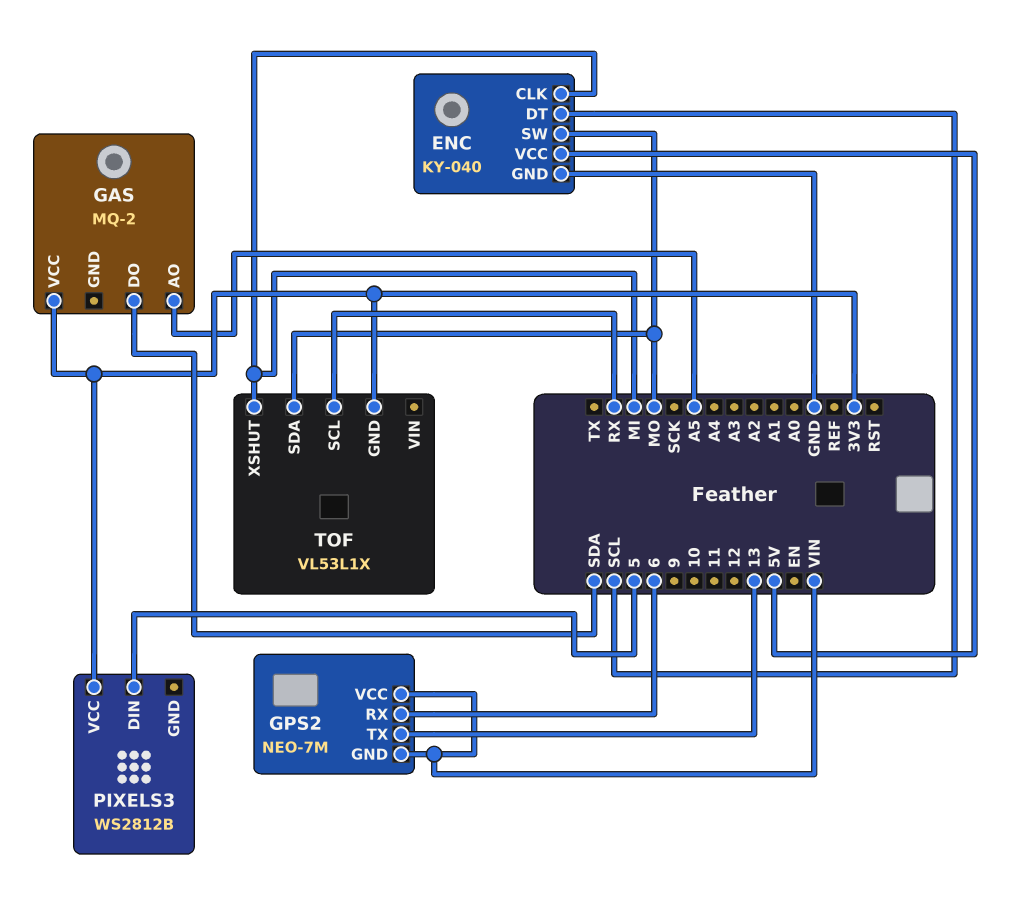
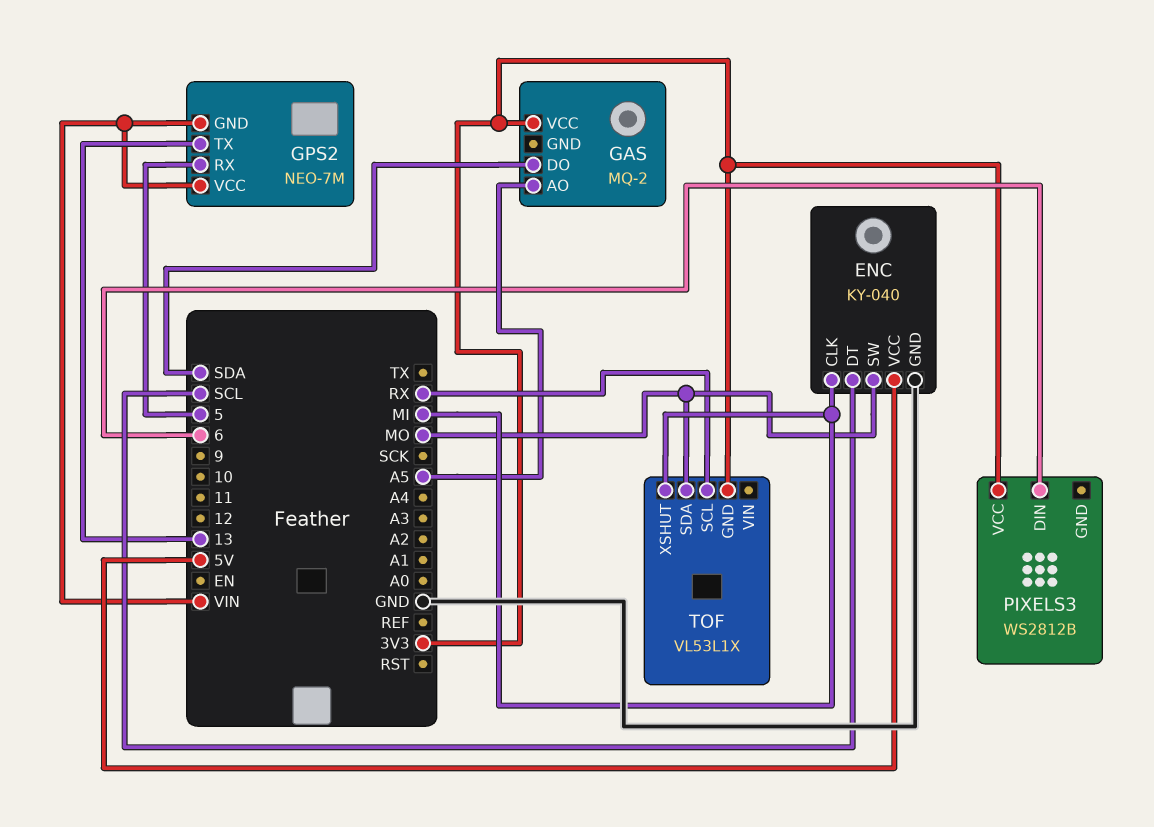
GPS2 pin RX: 6 -> 5
PIXELS3 pin DIN: 5 -> 6

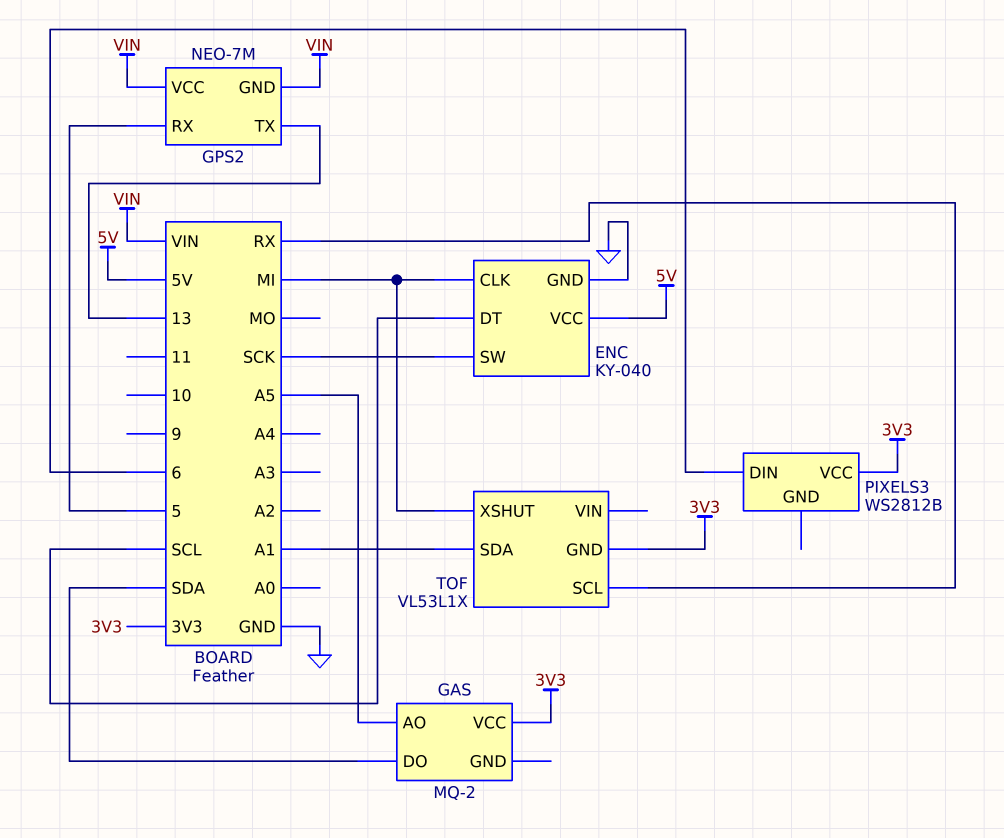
ENC pin SW: MO -> SCK
TOF pin SDA: MO -> A1

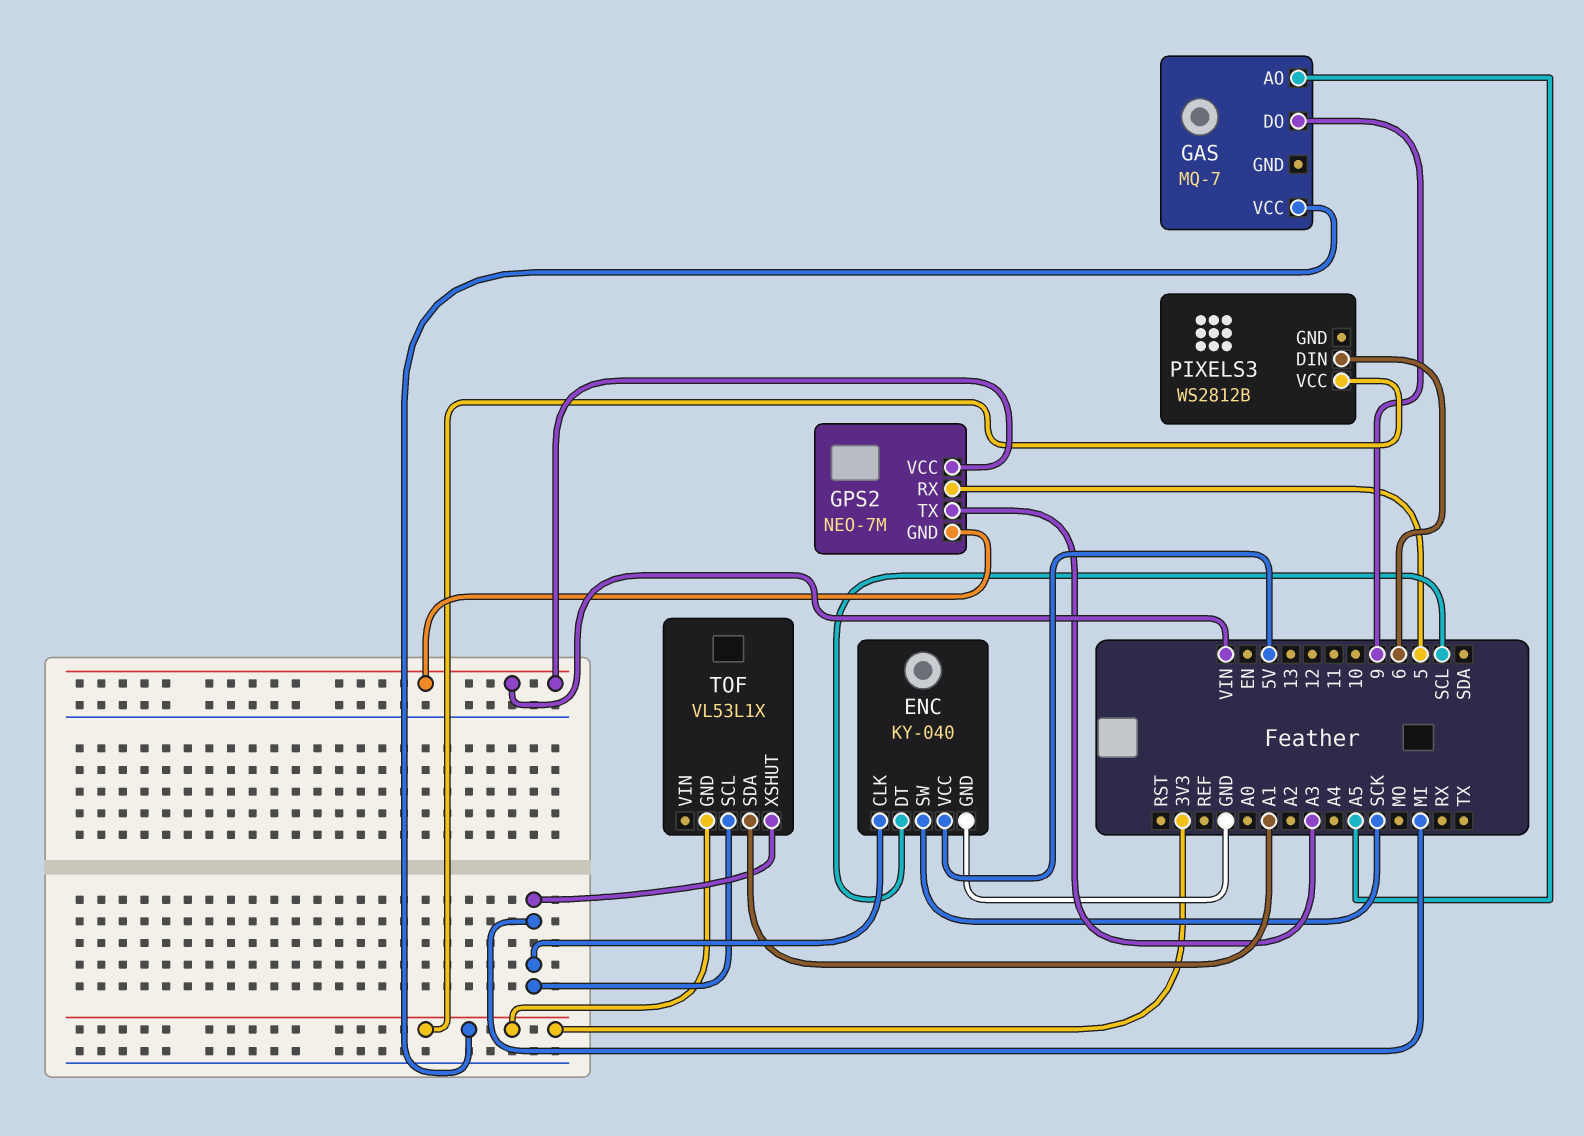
GAS: MQ-2 -> MQ-7
GAS pin DO: SDA -> 9
GPS2 pin TX: 13 -> A3
TOF pin SCL: RX -> MI

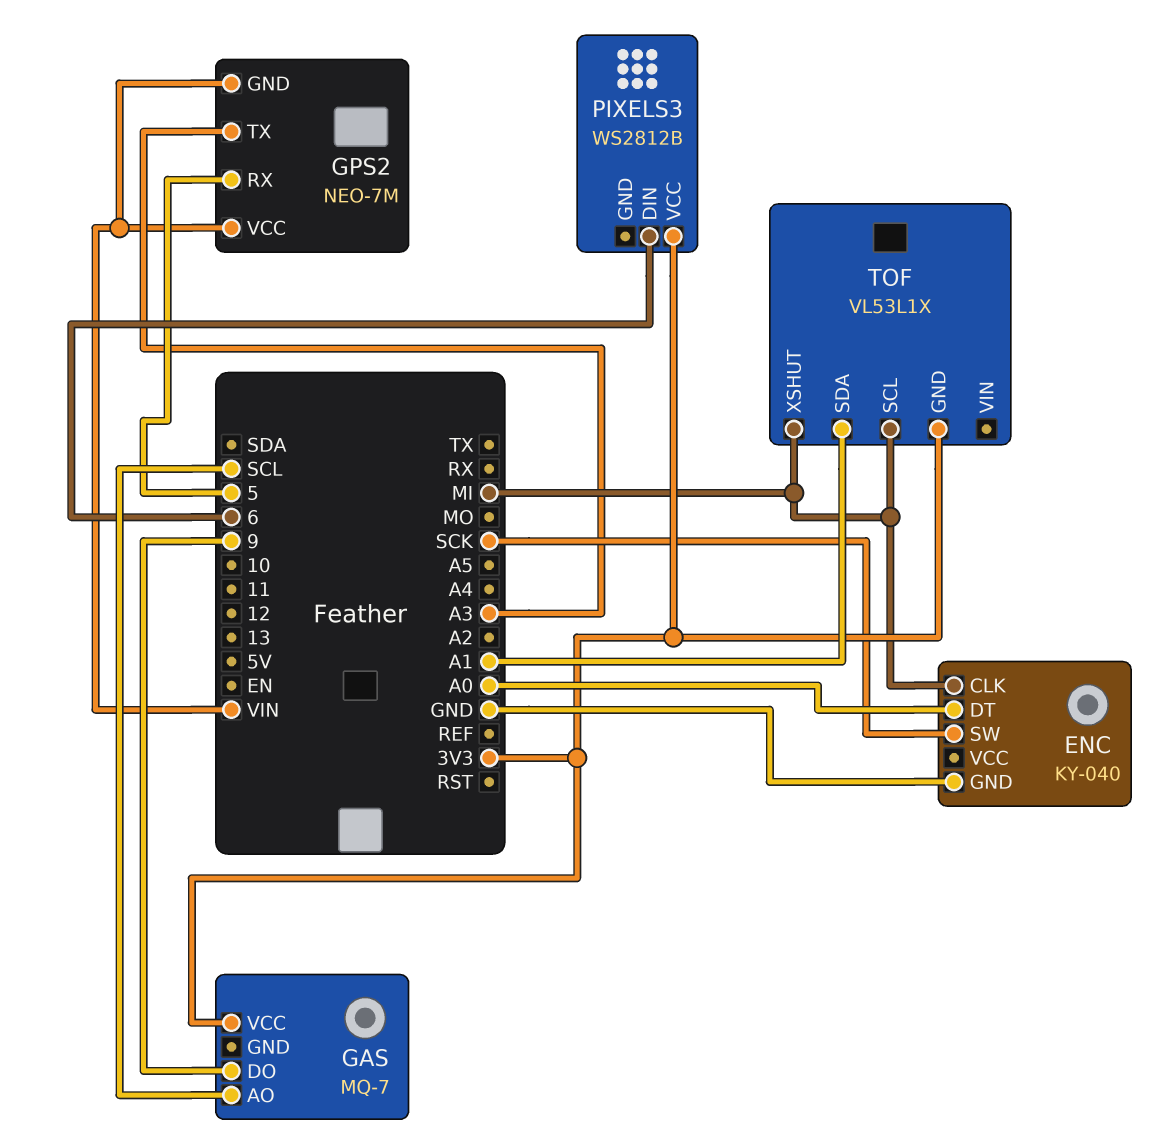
ENC pin DT: SCL -> A0
ENC pin VCC: 5V -> none
GAS pin AO: A5 -> SCL

